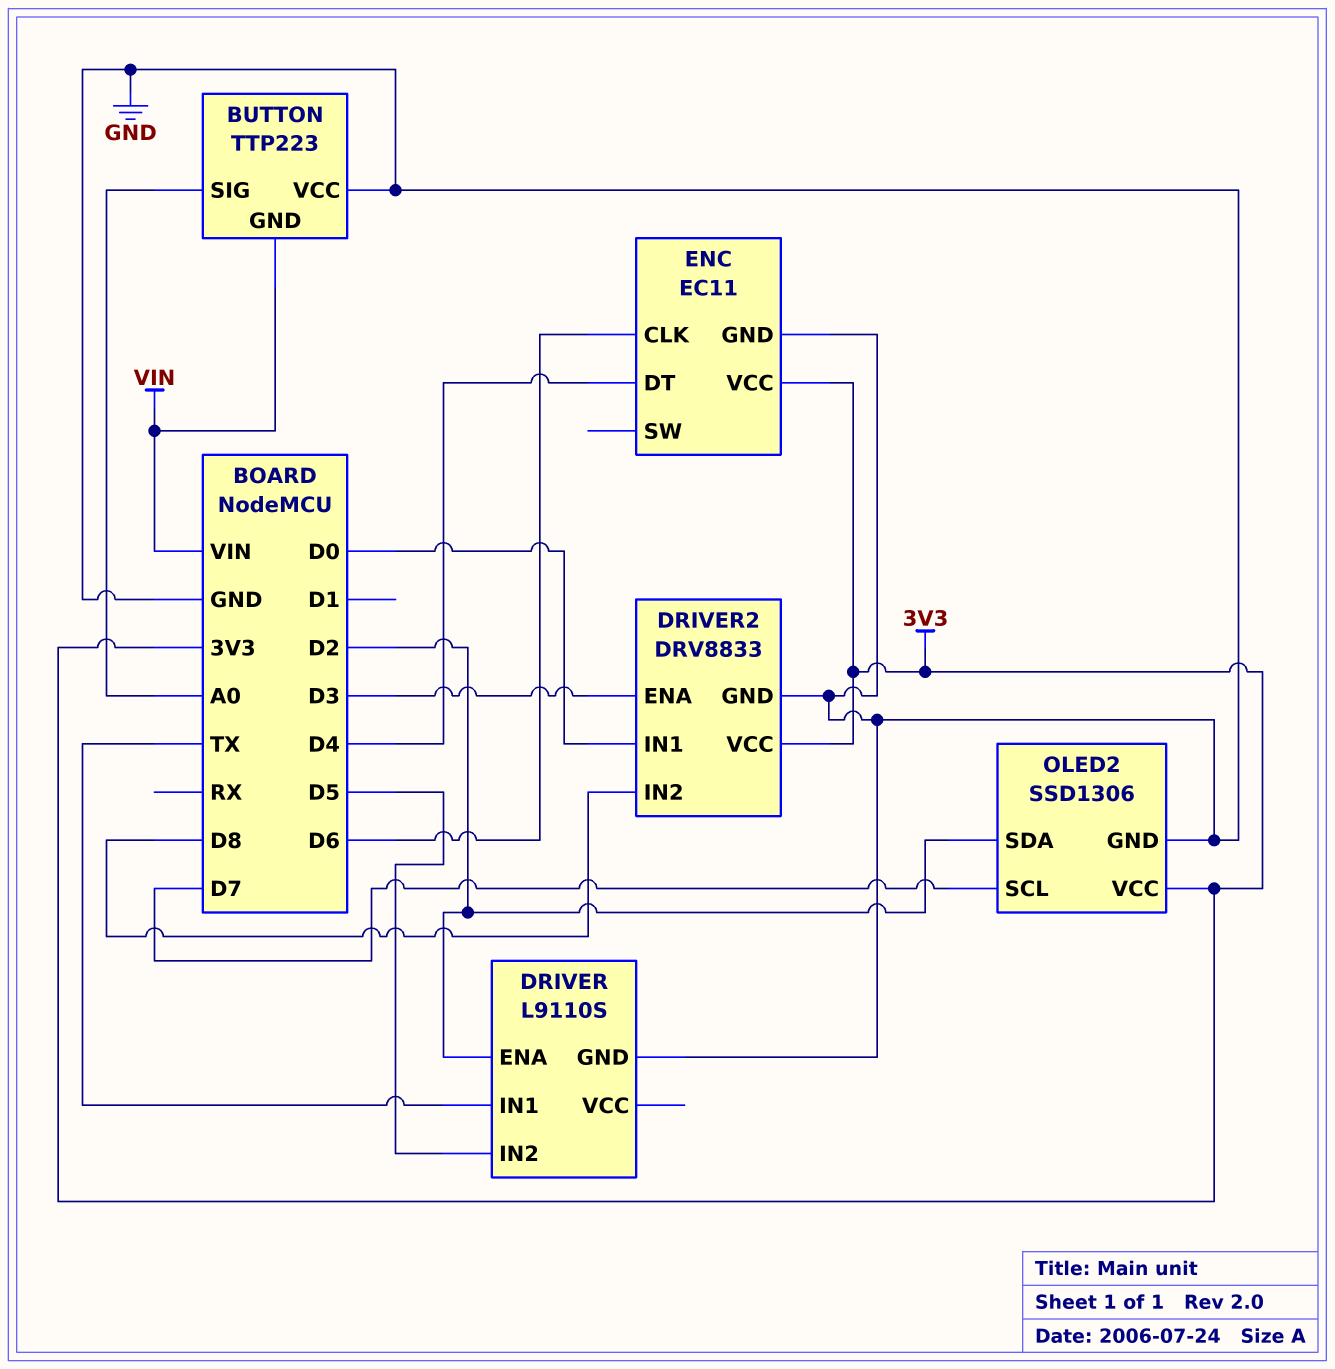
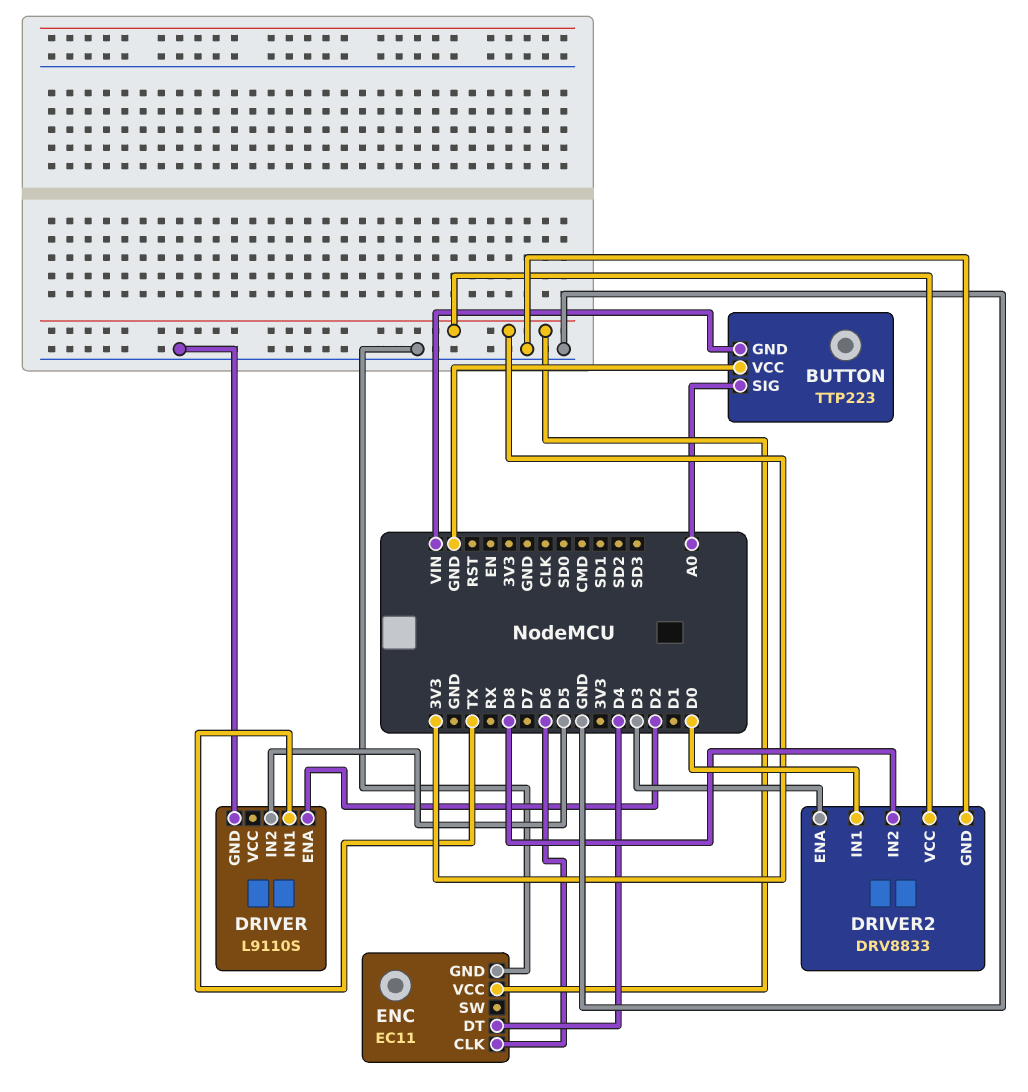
OLED2: SSD1306 -> none
OLED2 pin GND: GND -> none
OLED2 pin SCL: D7 -> none
OLED2 pin SDA: D2 -> none
OLED2 pin VCC: 3V3 -> none

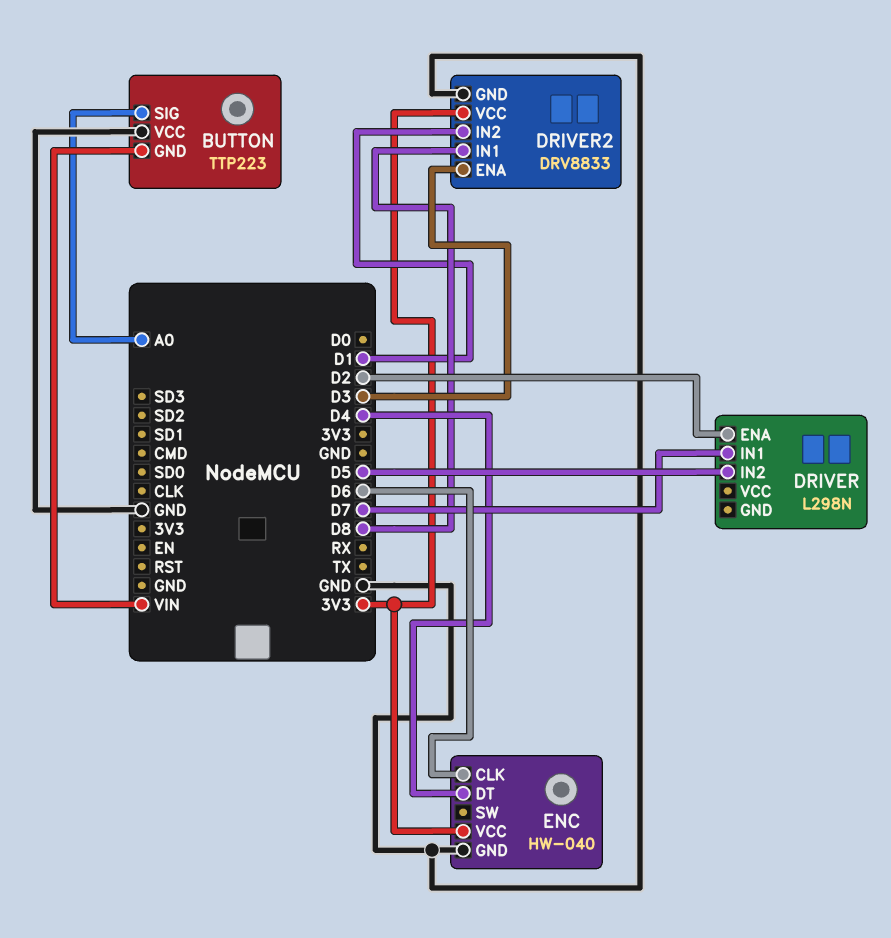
DRIVER: L9110S -> L298N
DRIVER pin GND: GND -> none
DRIVER pin IN1: TX -> D7
DRIVER2 pin IN1: D0 -> D8
DRIVER2 pin IN2: D8 -> D1
ENC: EC11 -> HW-040

